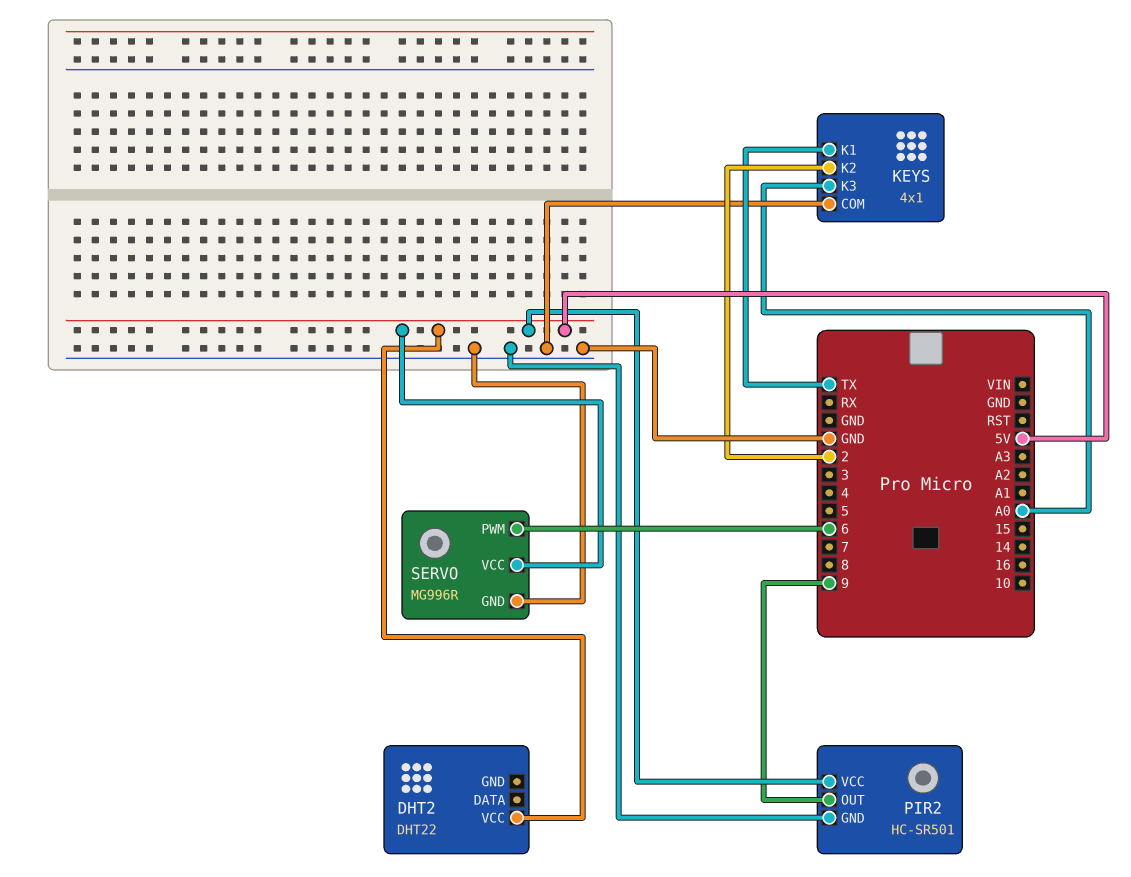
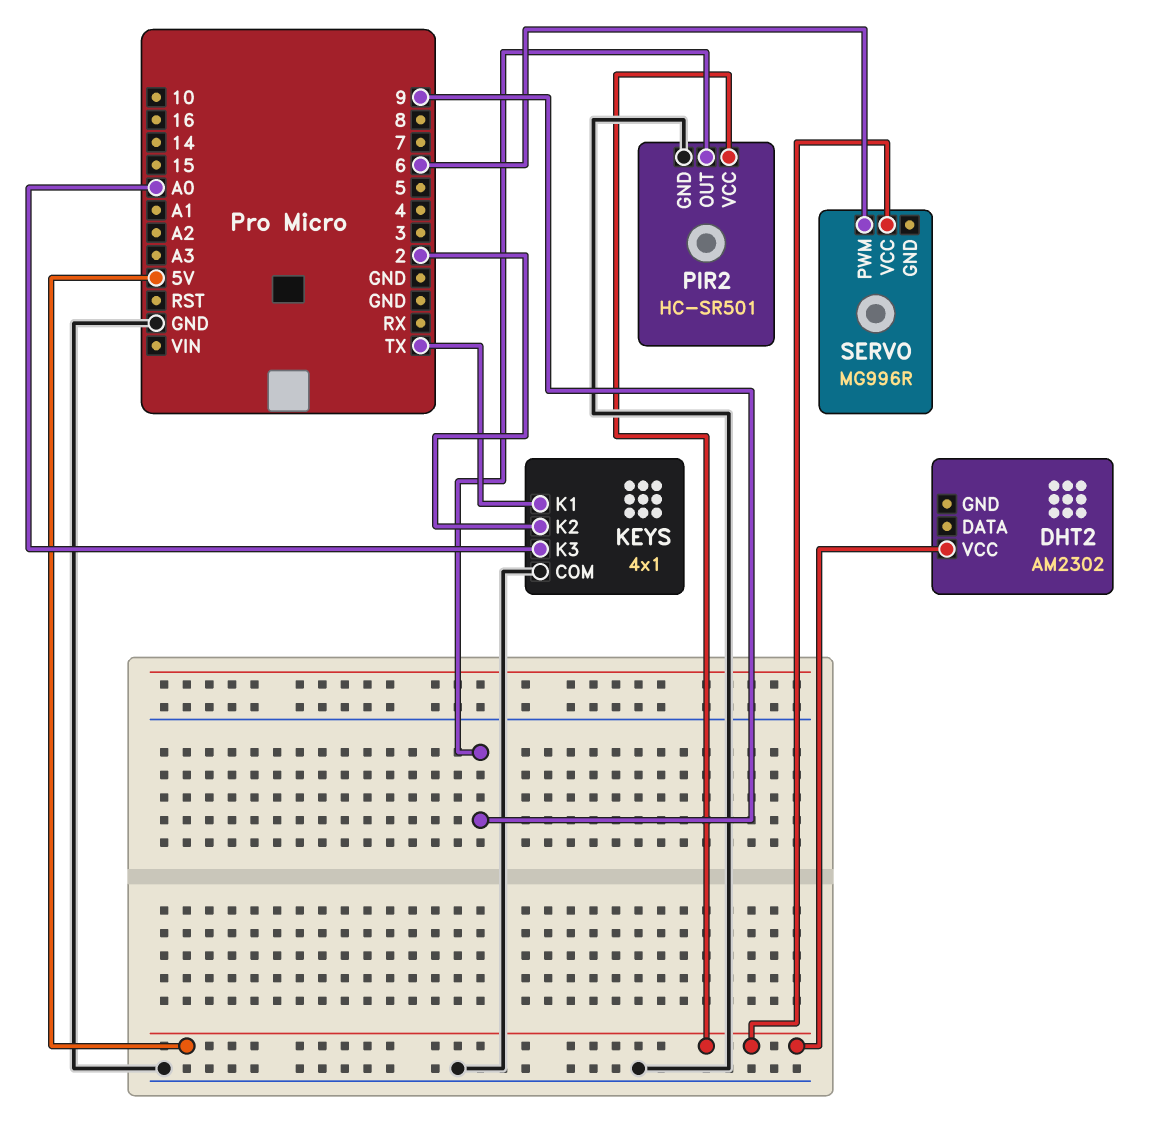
DHT2: DHT22 -> AM2302
SERVO pin GND: GND -> none

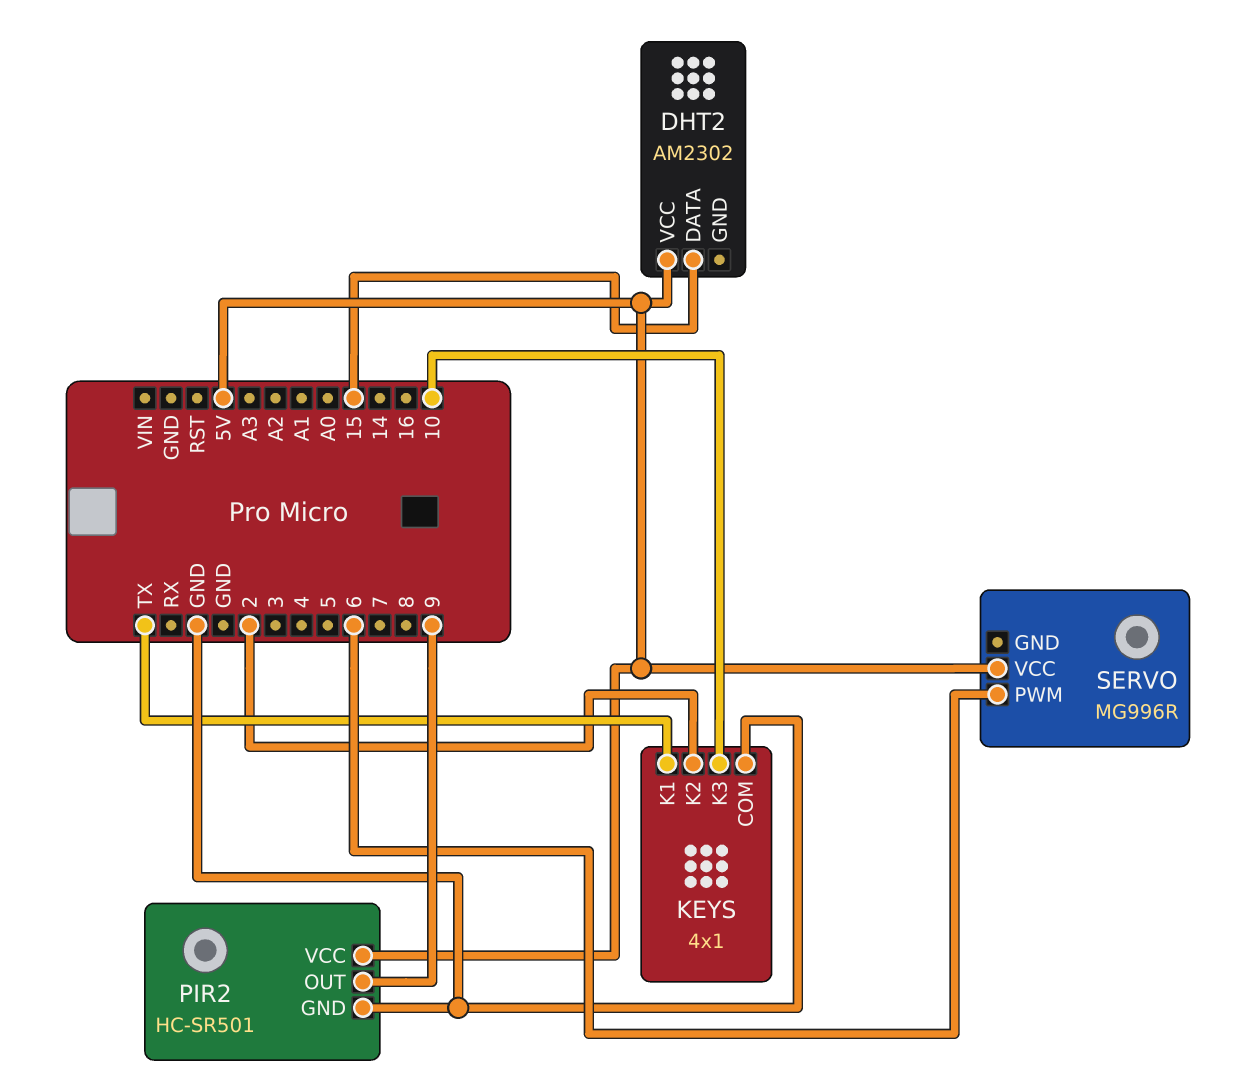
DHT2 pin DATA: none -> 15
KEYS pin K3: A0 -> 10

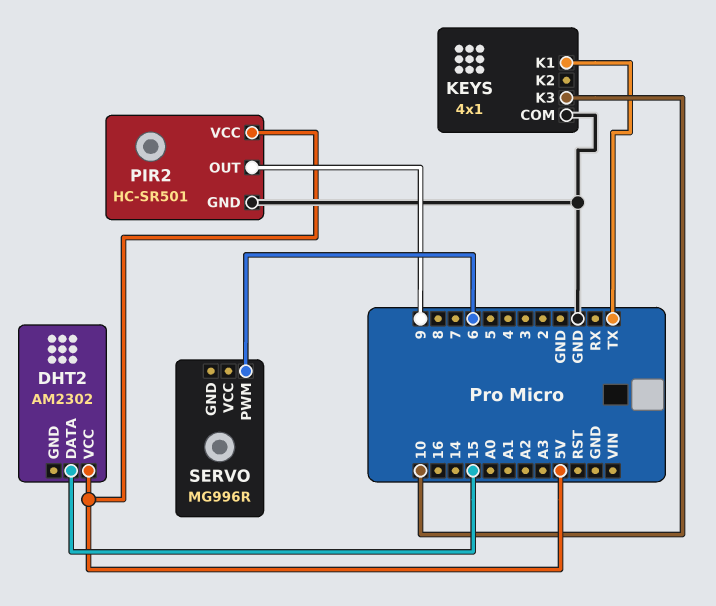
KEYS pin K2: 2 -> none
SERVO pin VCC: 5V -> none

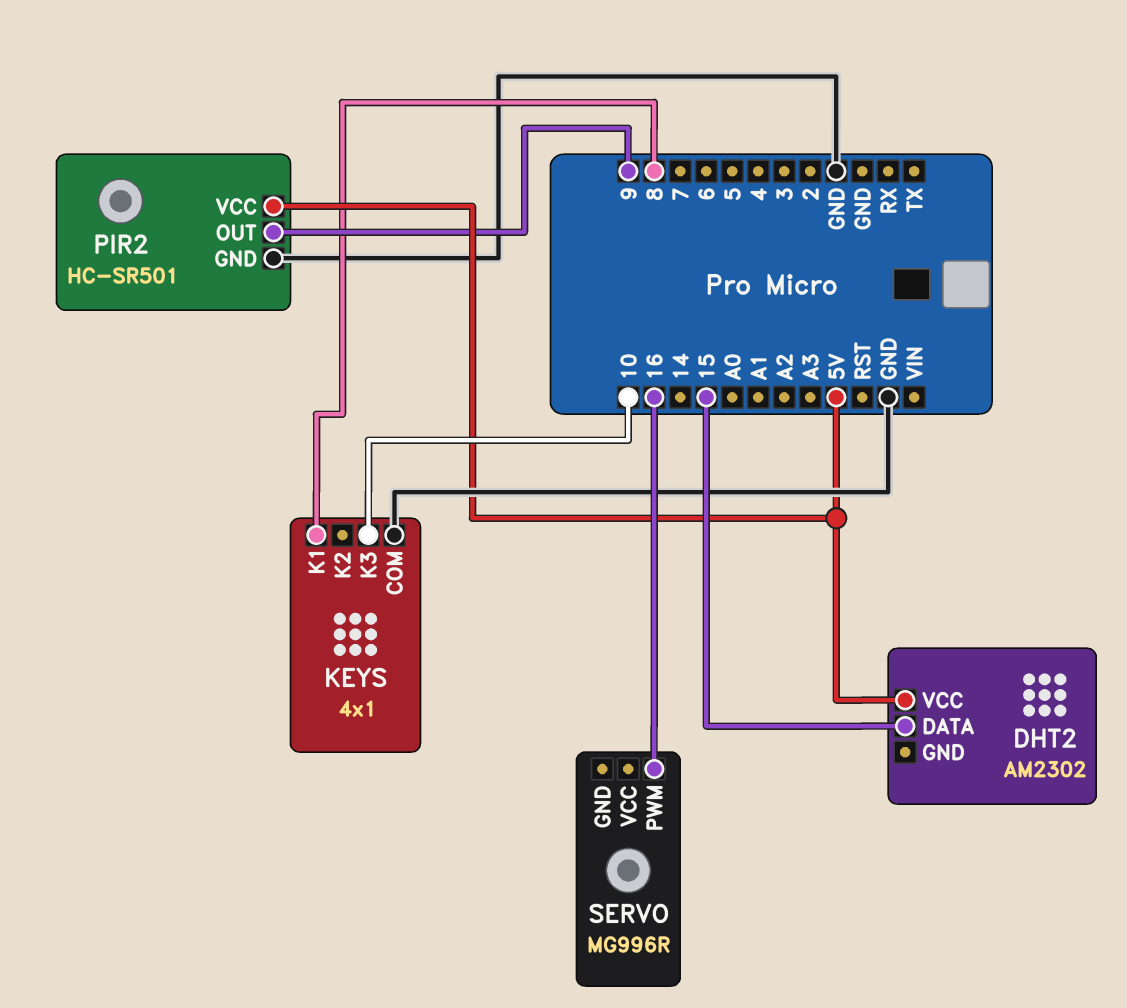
KEYS pin K1: TX -> 8
SERVO pin PWM: 6 -> 16

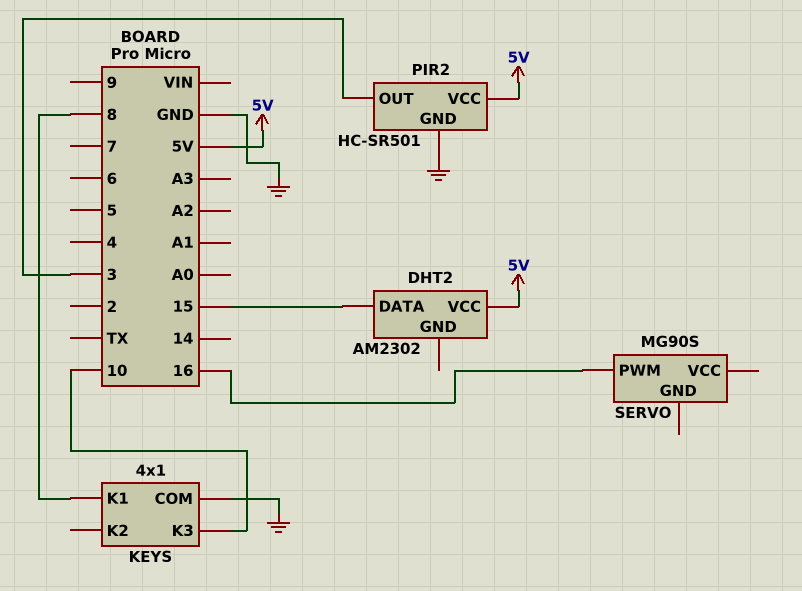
PIR2 pin OUT: 9 -> 3
SERVO: MG996R -> MG90S

